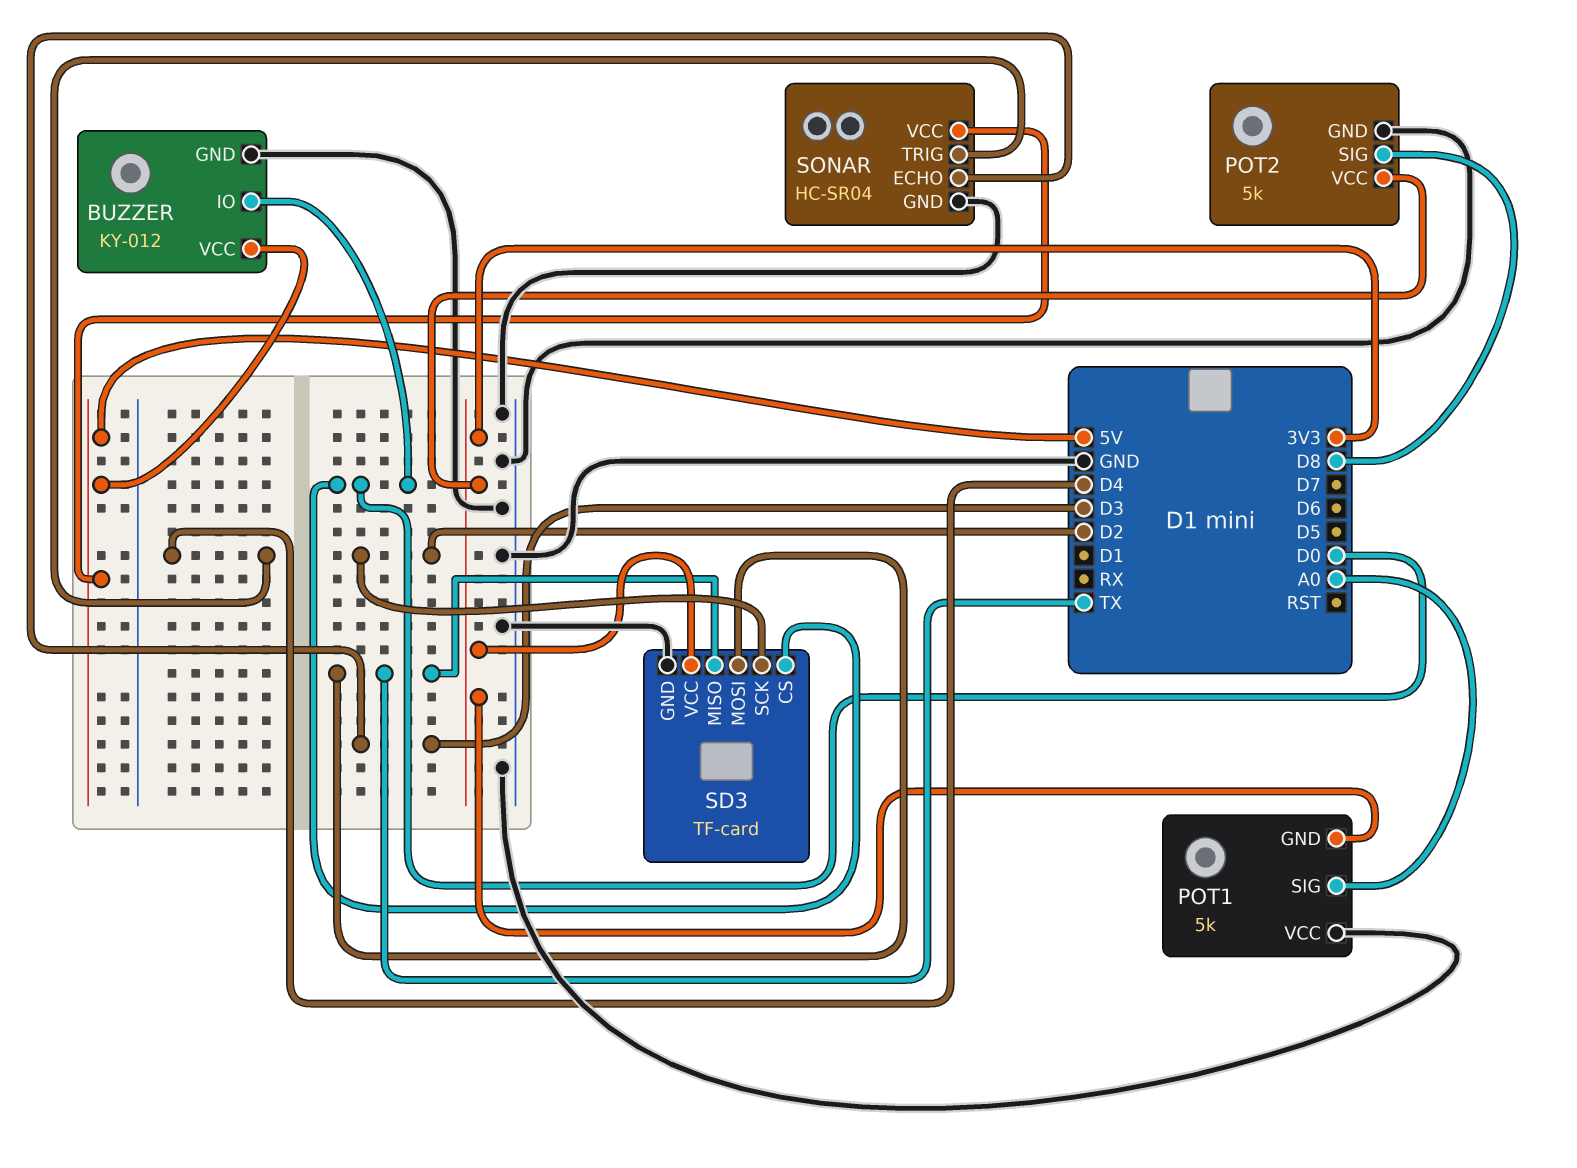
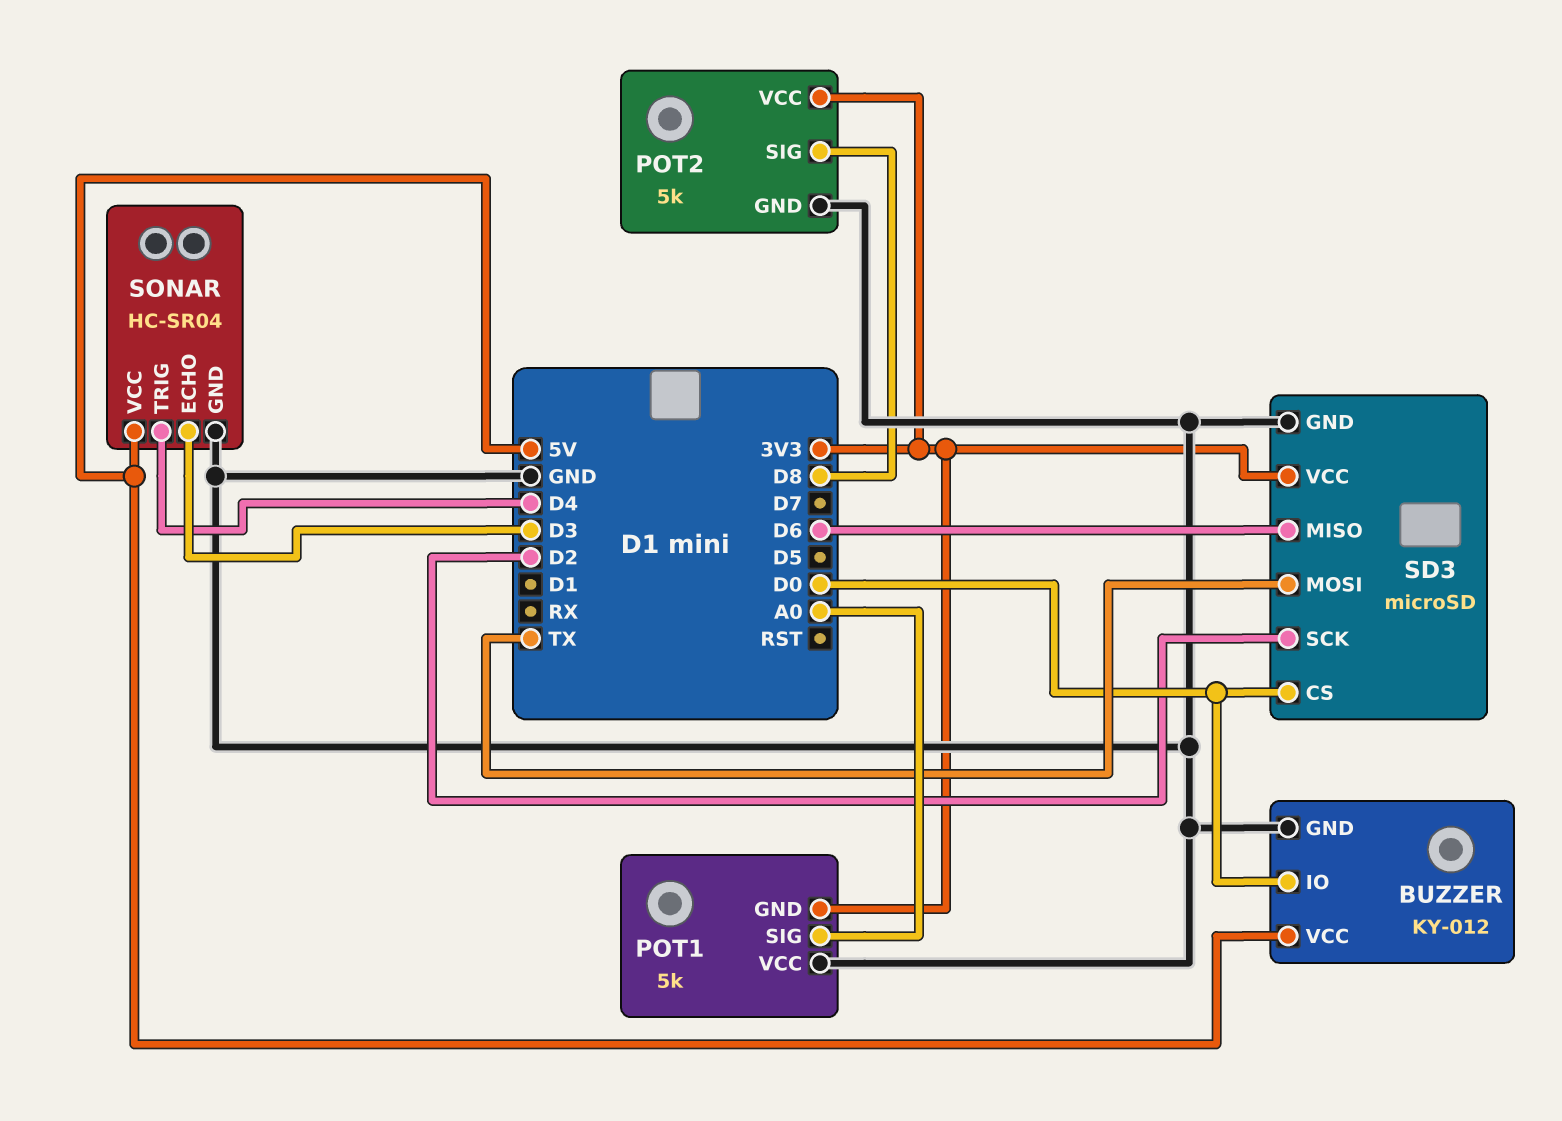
SD3: TF-card -> microSD
SD3 pin MISO: TX -> D6

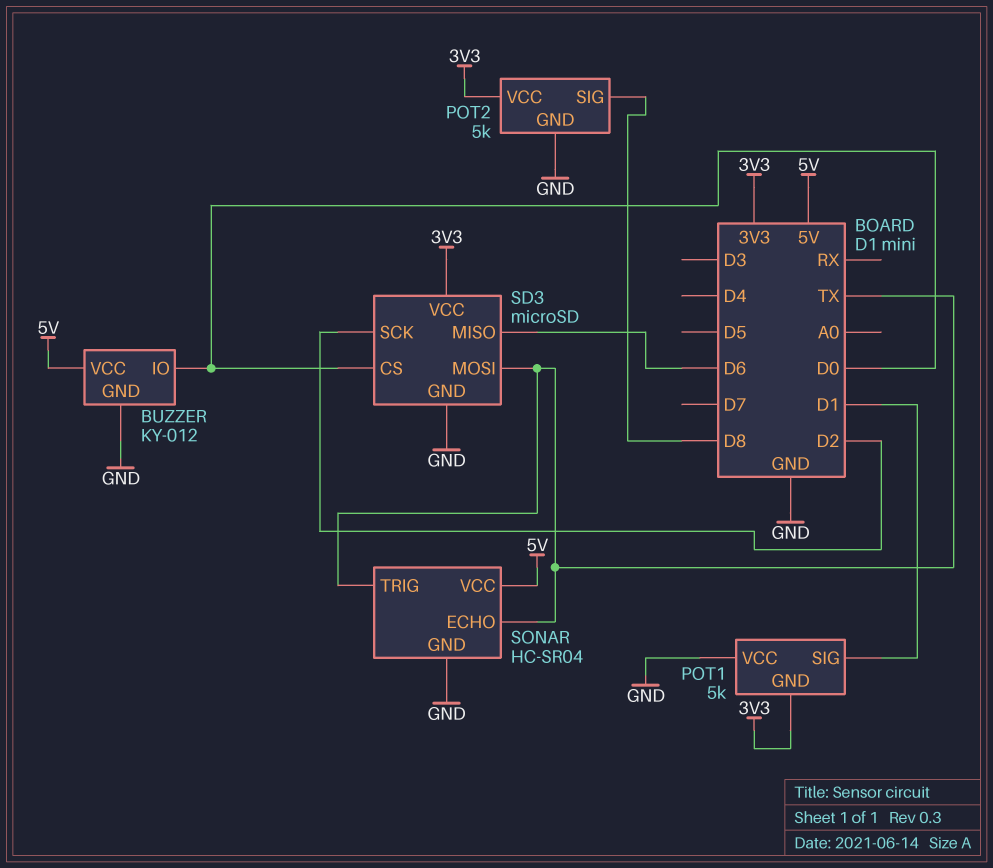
POT1 pin SIG: A0 -> D1
SONAR pin ECHO: D3 -> TX
SONAR pin TRIG: D4 -> TX

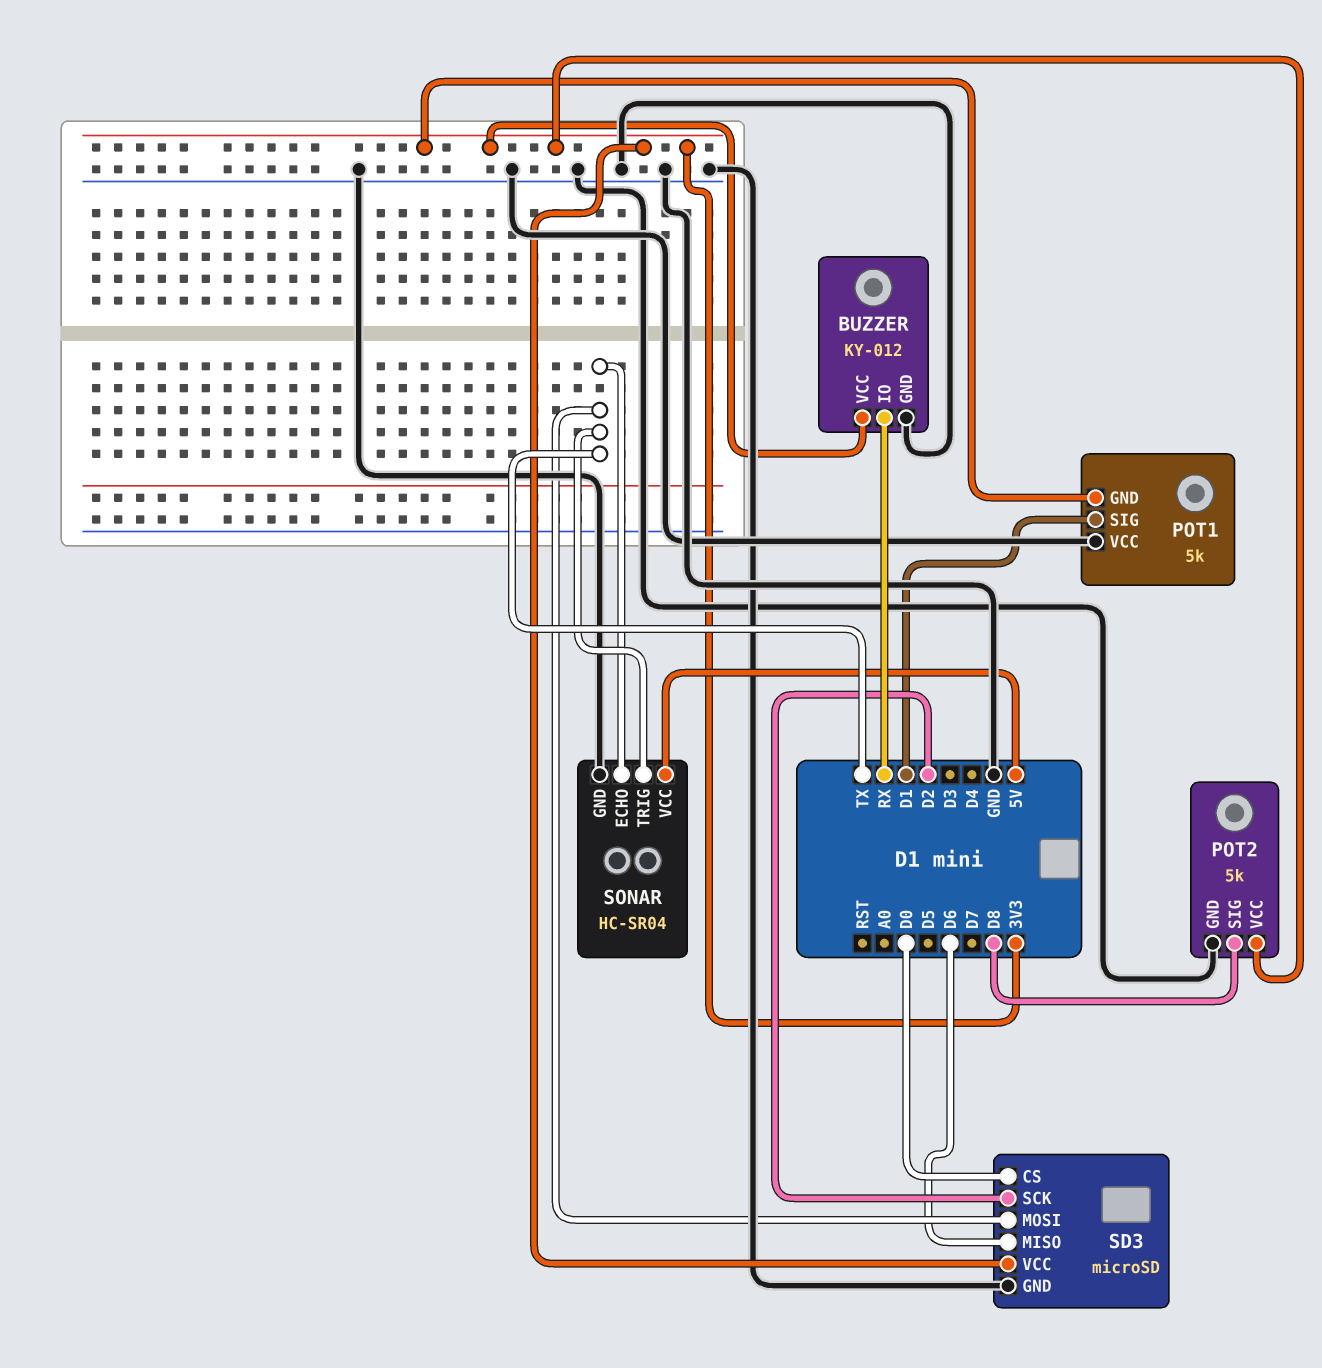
BUZZER pin IO: D0 -> RX
BUZZER pin VCC: 5V -> 3V3

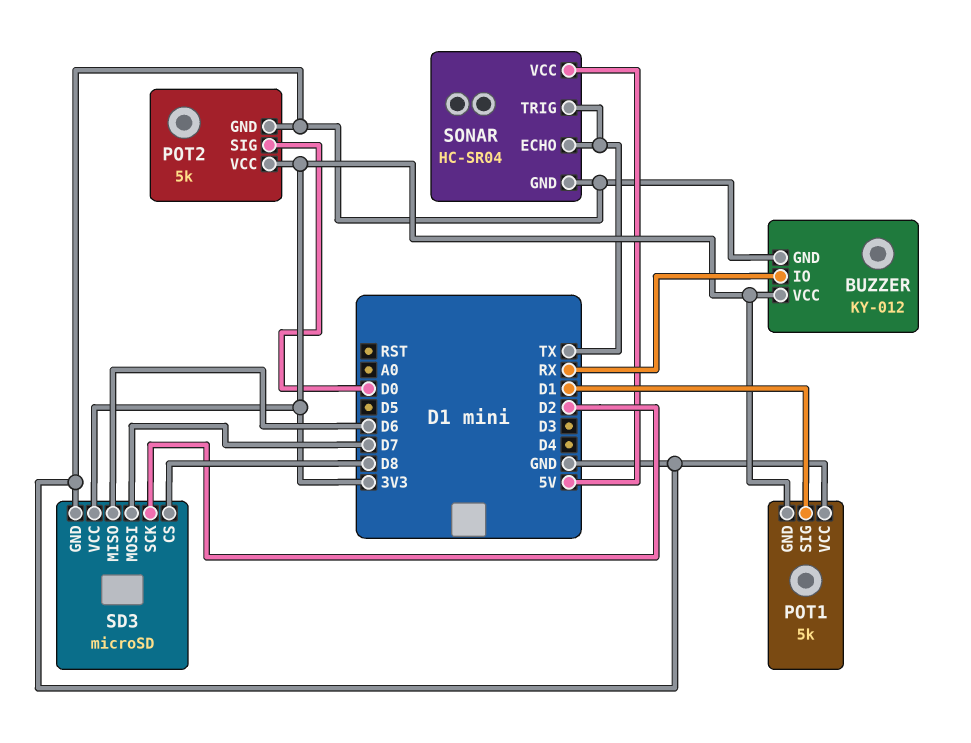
POT2 pin SIG: D8 -> D0
SD3 pin CS: D0 -> D8
SD3 pin MOSI: TX -> D7

